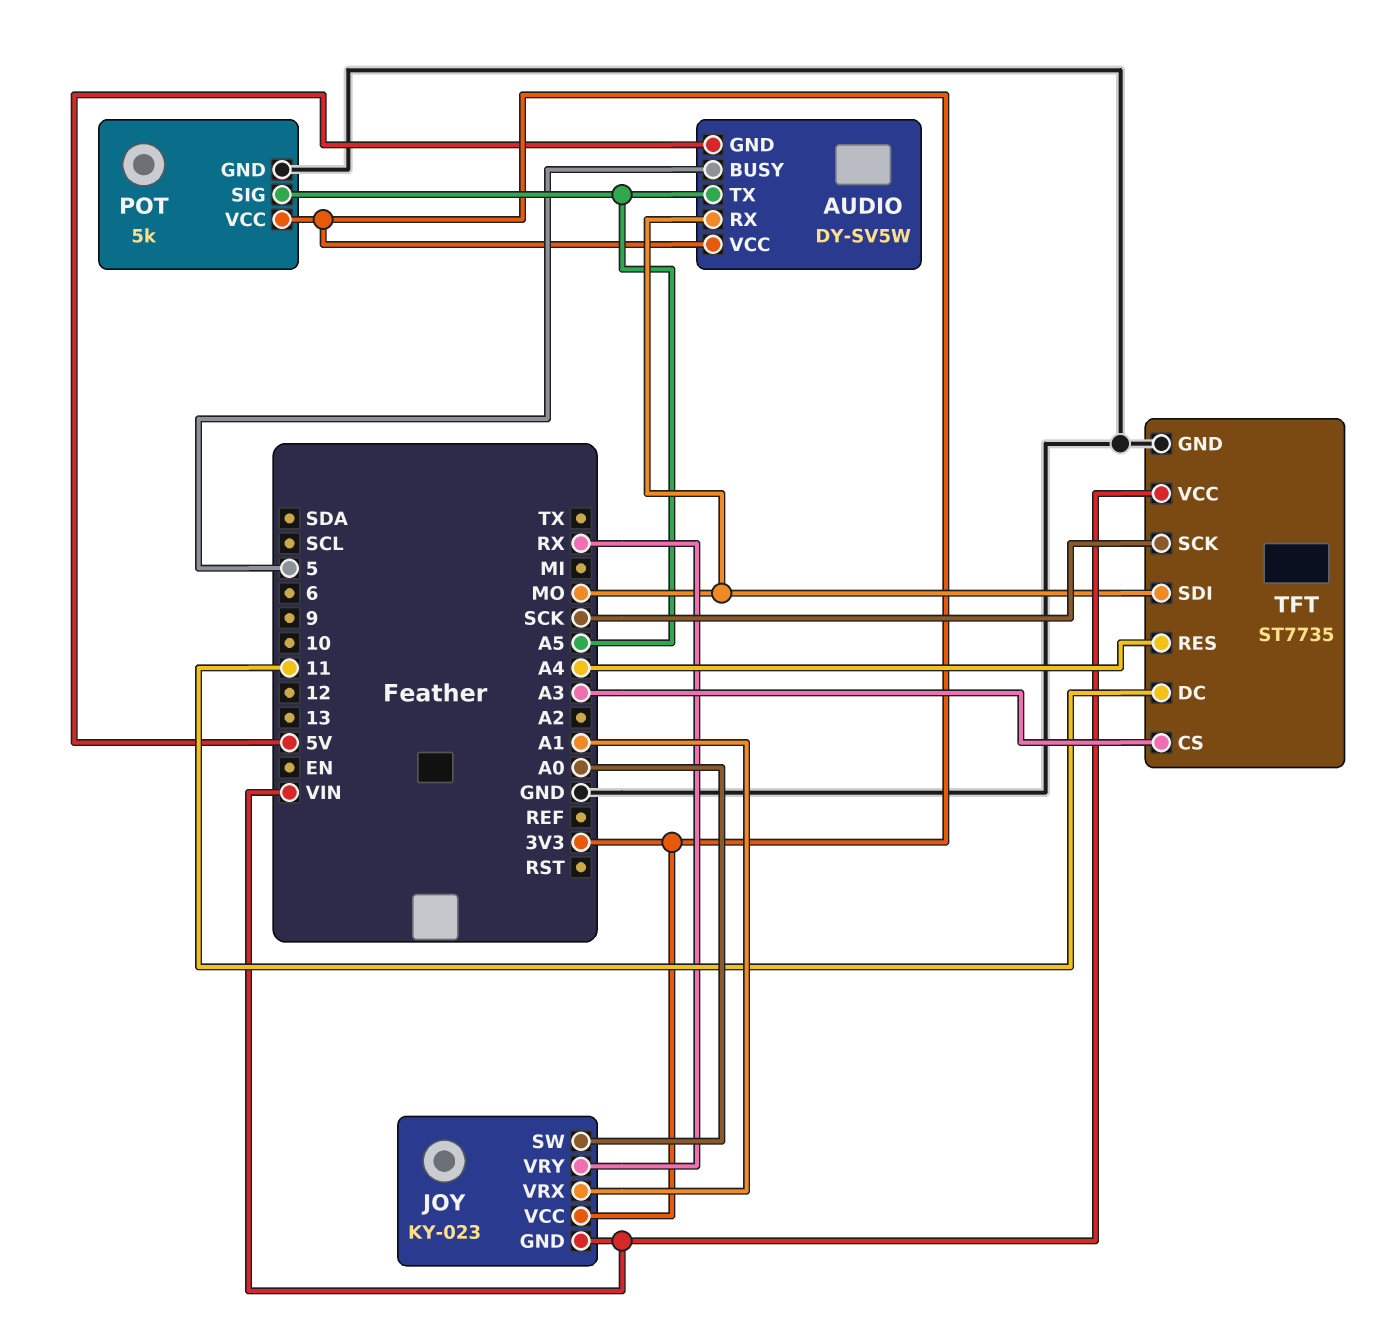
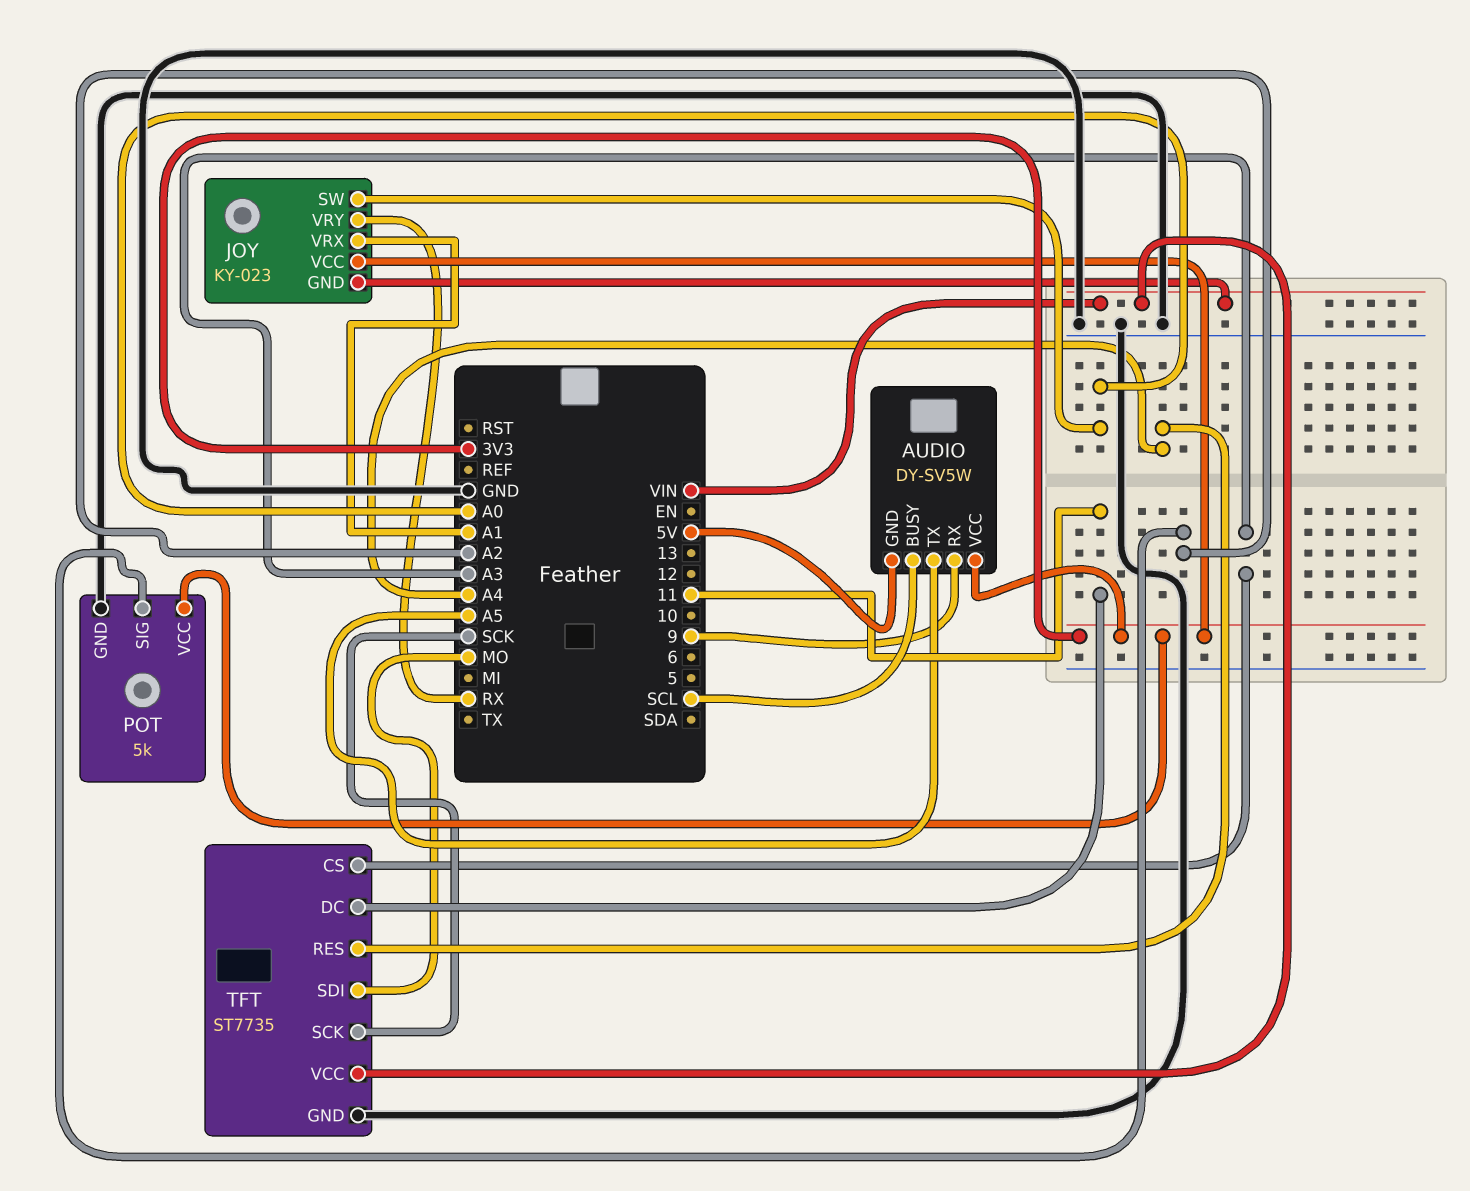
AUDIO pin BUSY: 5 -> SCL
AUDIO pin RX: MO -> 9
POT pin SIG: A5 -> A2

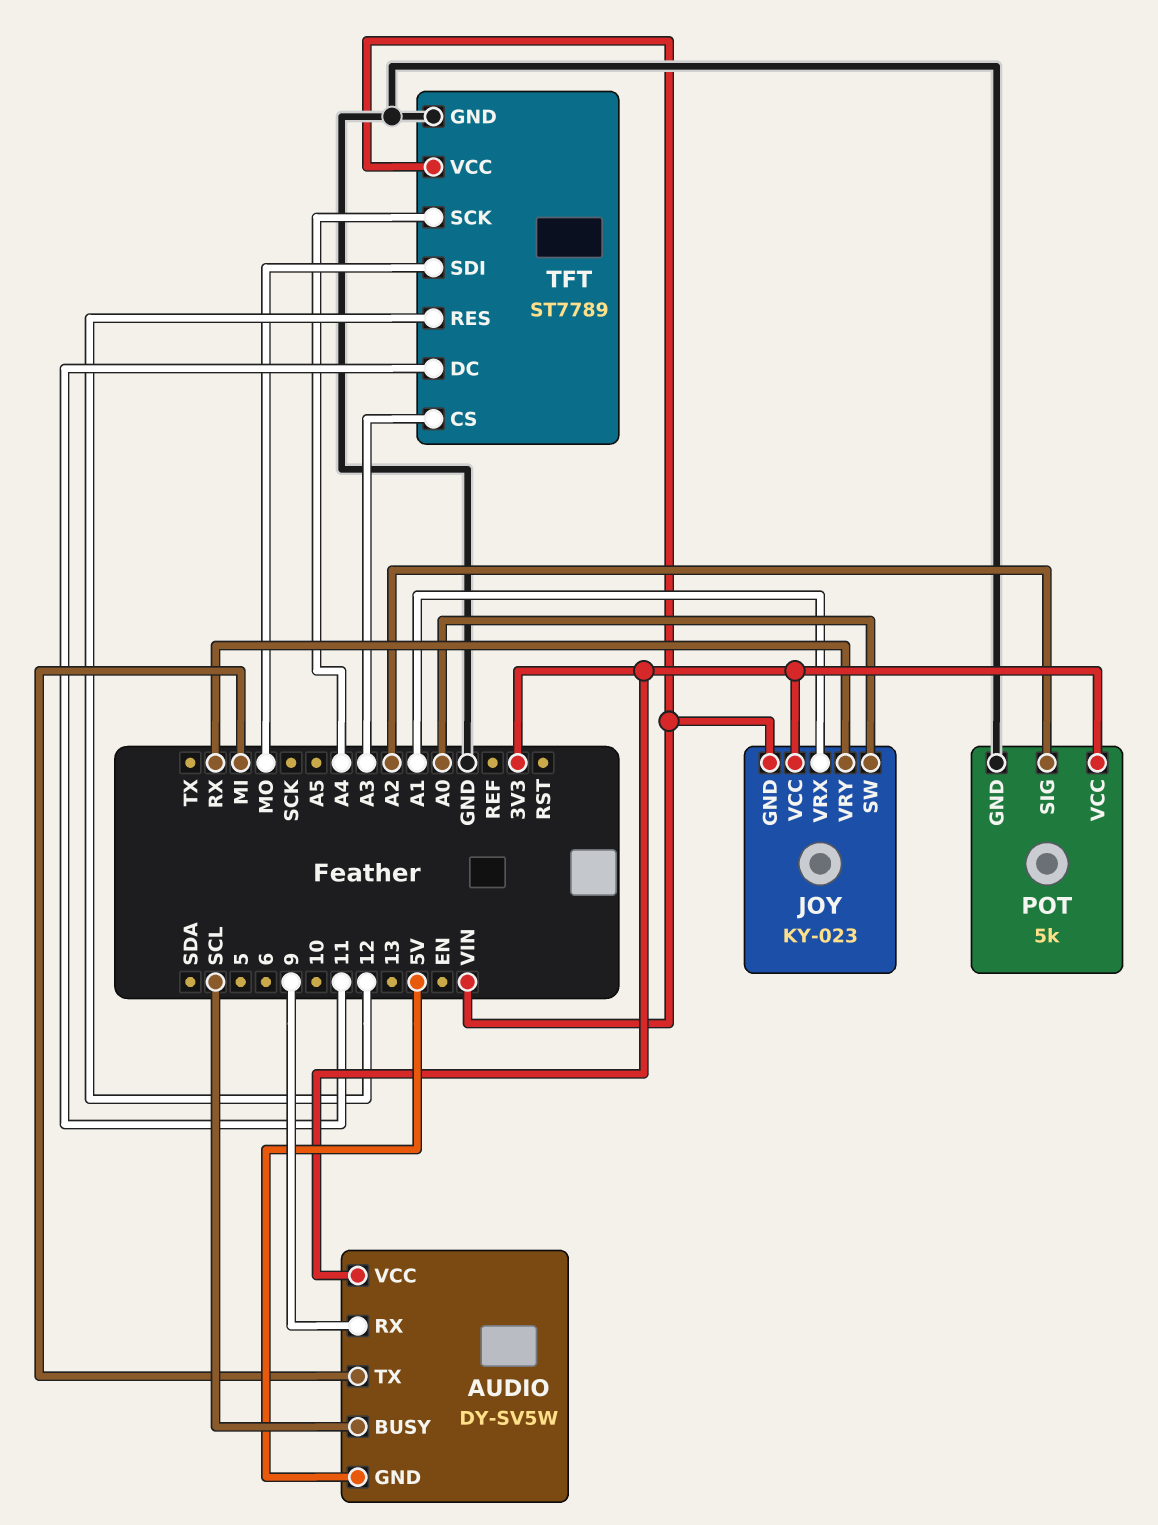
AUDIO pin TX: A5 -> MI
TFT: ST7735 -> ST7789
TFT pin RES: A4 -> 12
TFT pin SCK: SCK -> A4

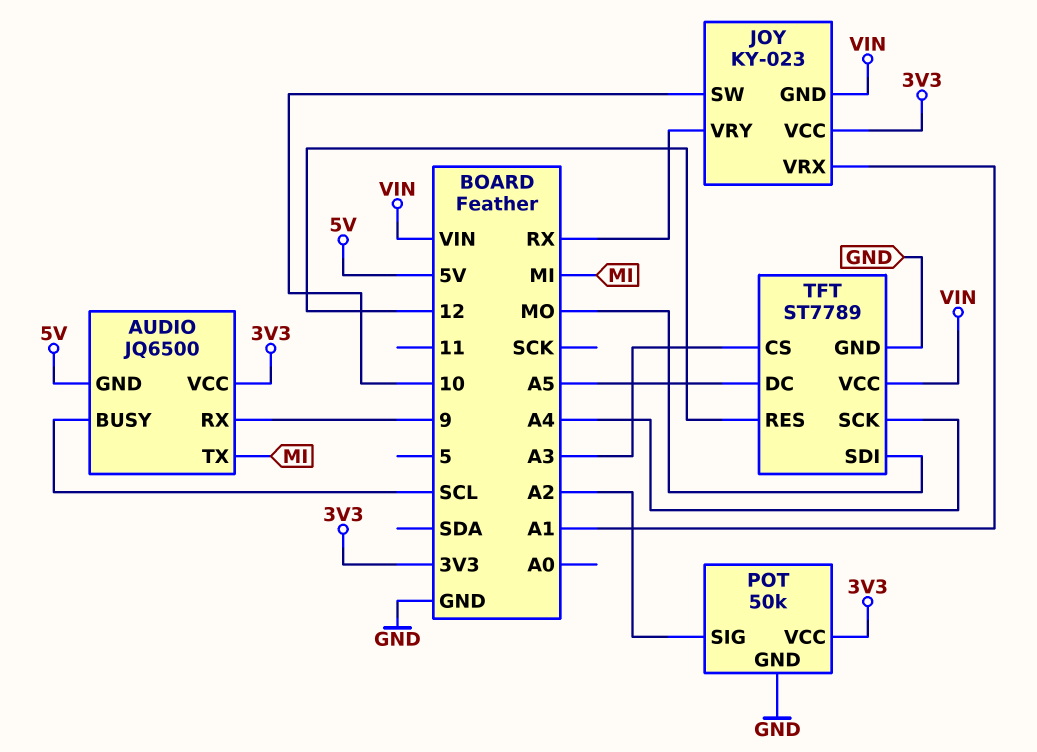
AUDIO: DY-SV5W -> JQ6500
JOY pin SW: A0 -> 10
POT: 5k -> 50k
TFT pin DC: 11 -> A5

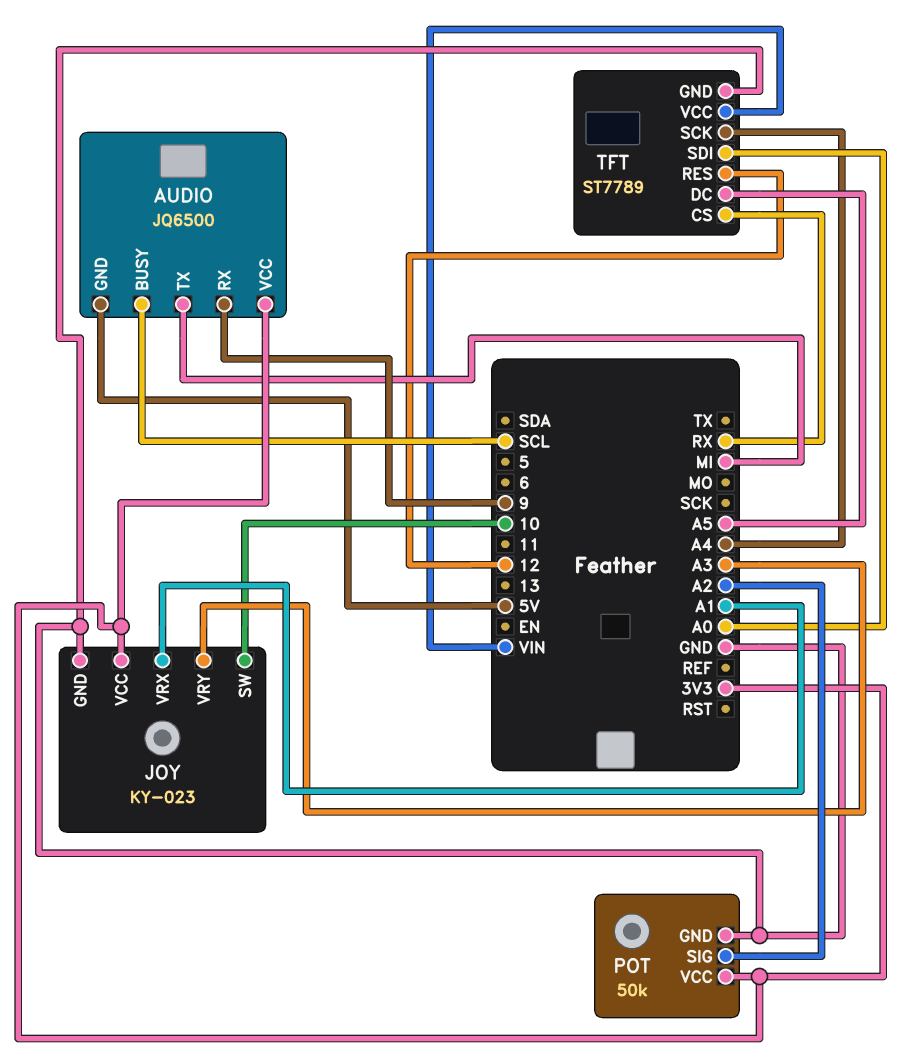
JOY pin GND: VIN -> GND
JOY pin VRY: RX -> A3
TFT pin CS: A3 -> RX
TFT pin SDI: MO -> A0

